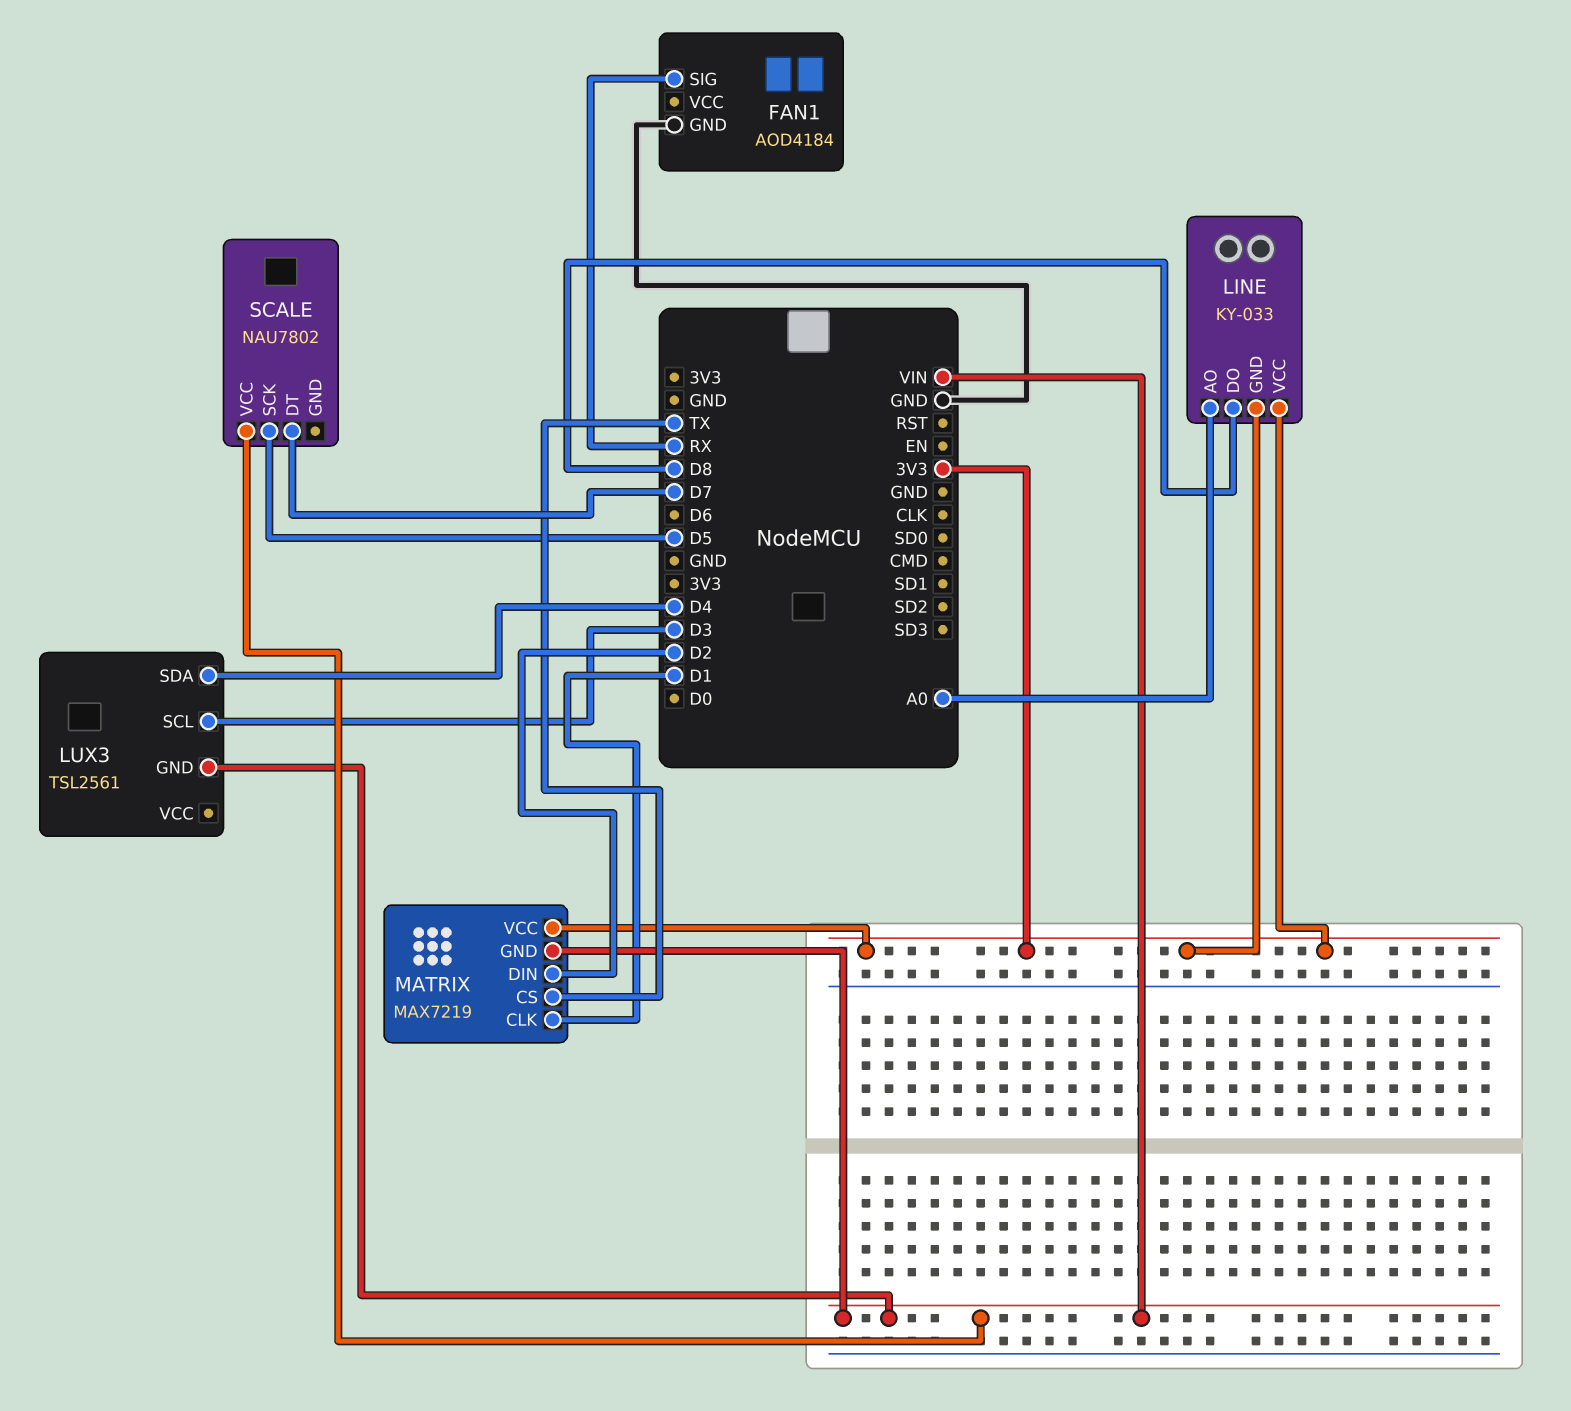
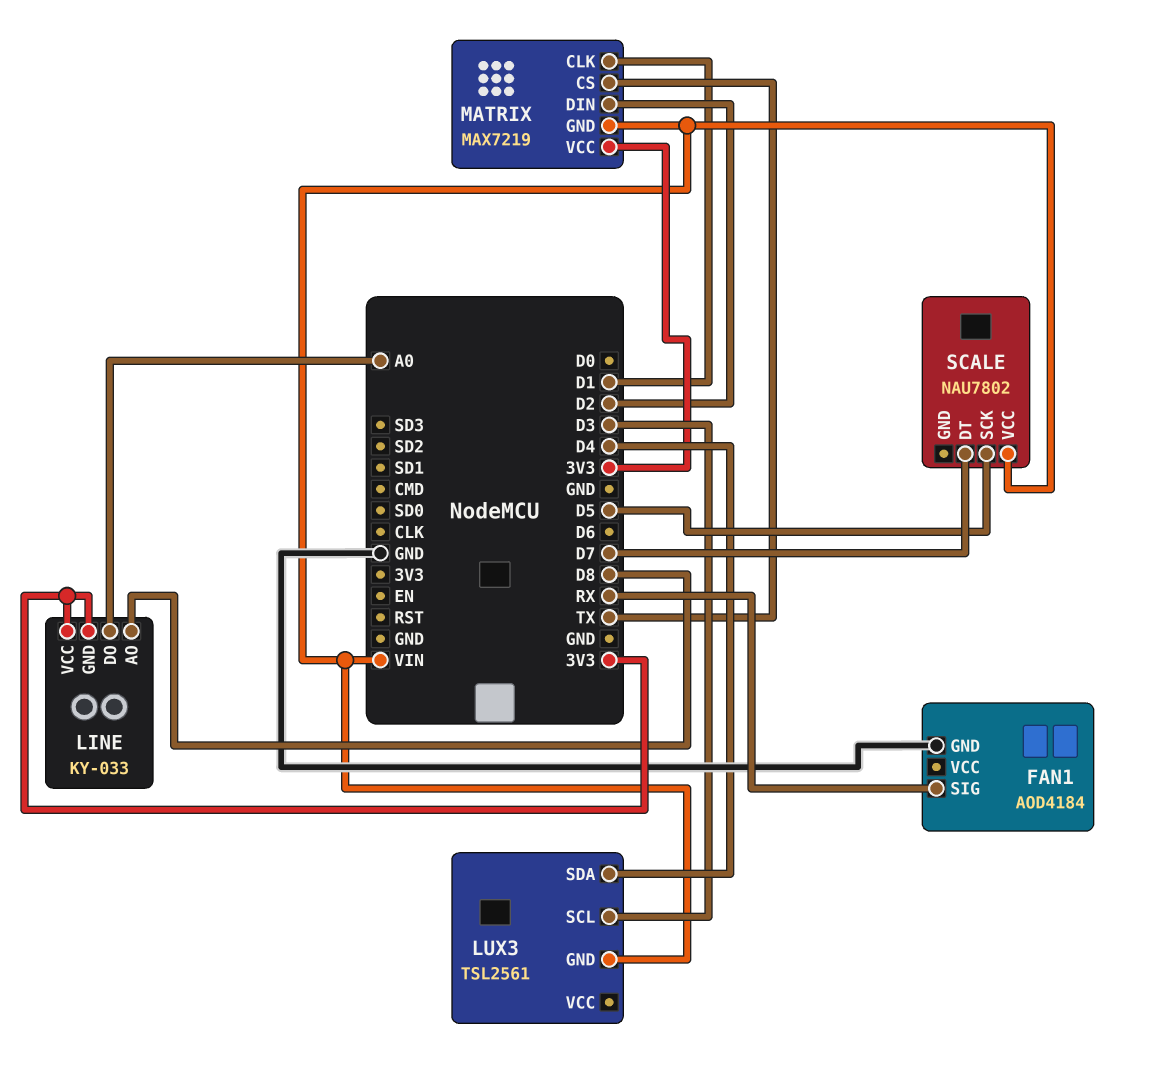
LINE pin AO: A0 -> D8
LINE pin DO: D8 -> A0

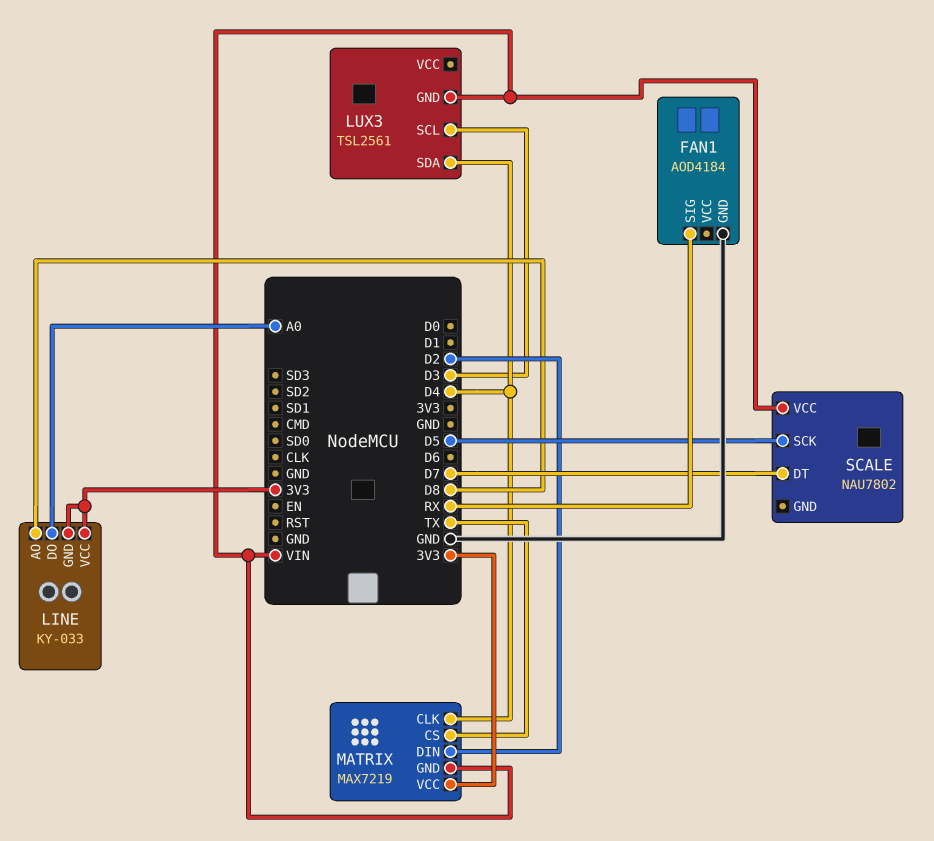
MATRIX pin CLK: D1 -> D4

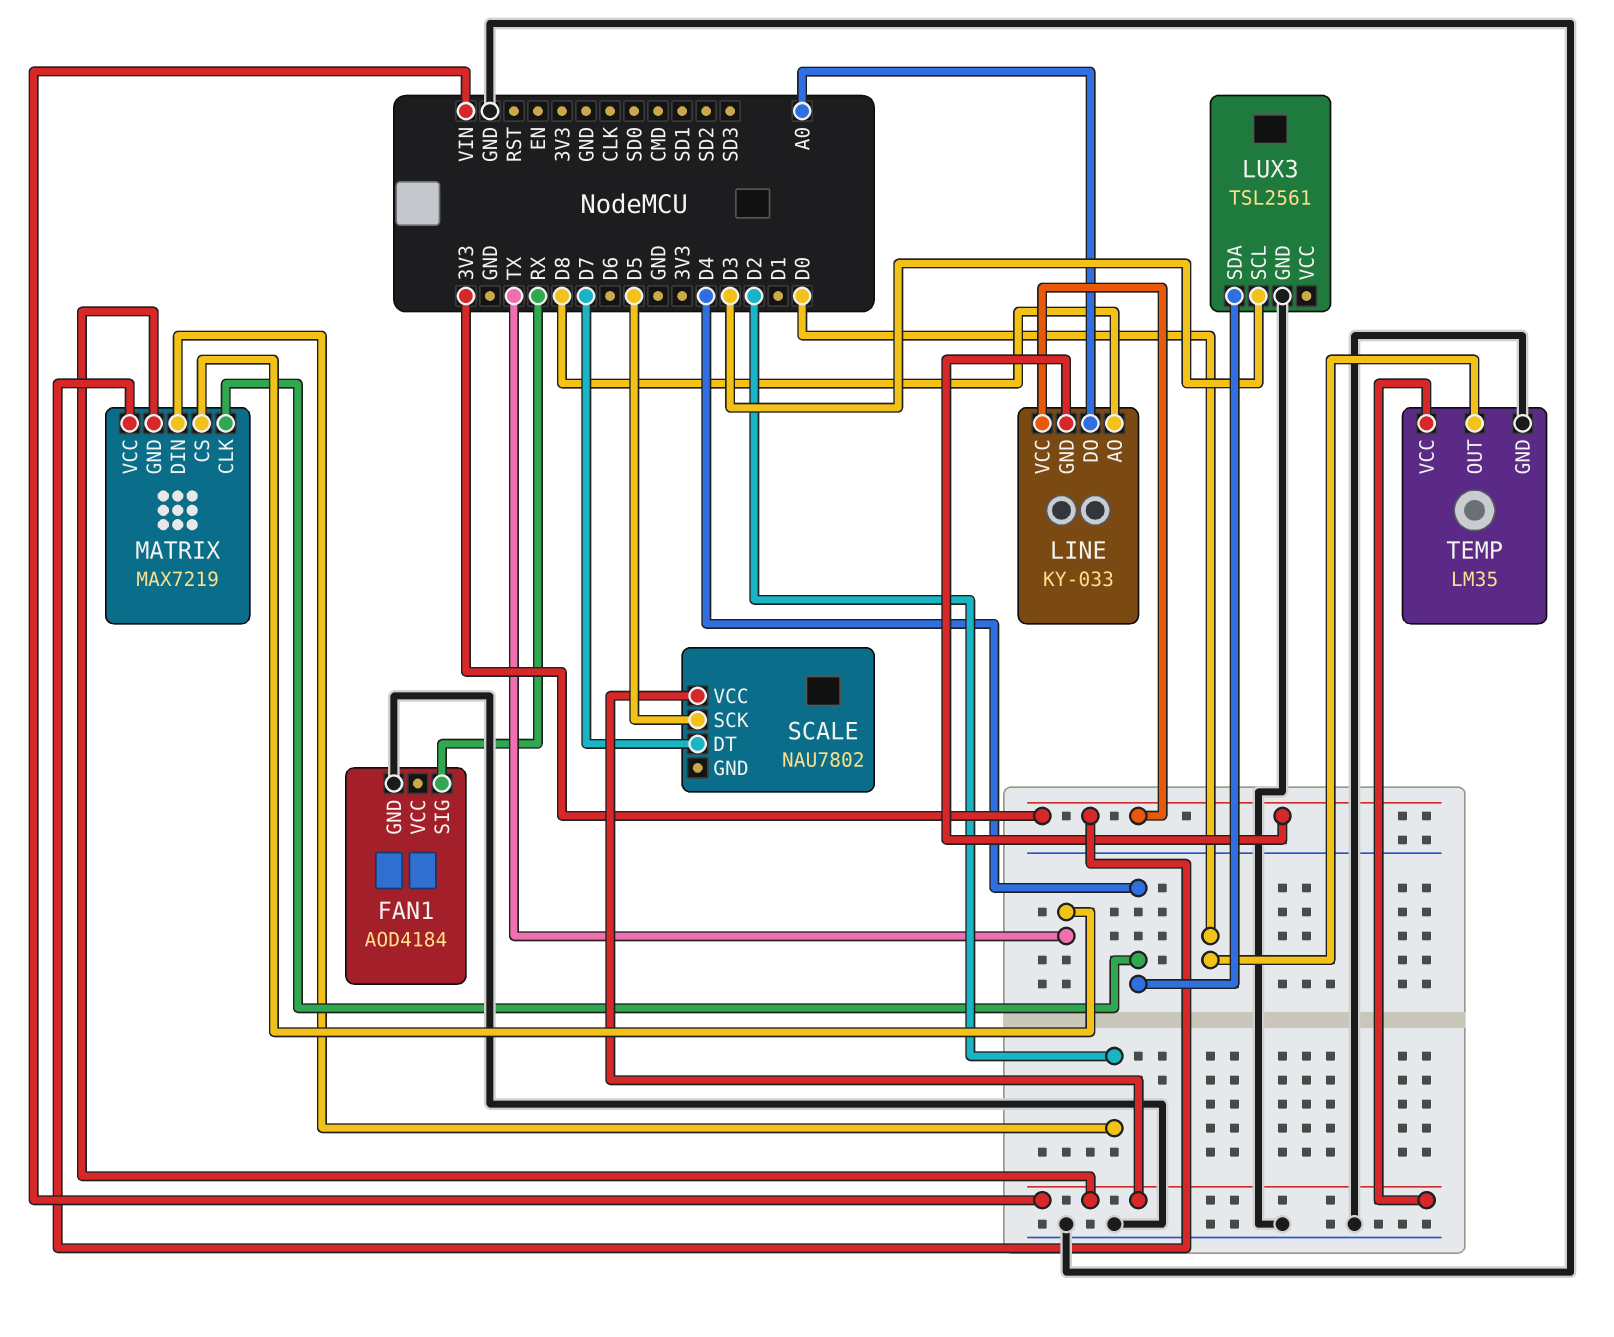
LUX3 pin GND: VIN -> GND
TEMP: none -> LM35
TEMP pin GND: none -> GND
TEMP pin OUT: none -> D0
TEMP pin VCC: none -> VIN

